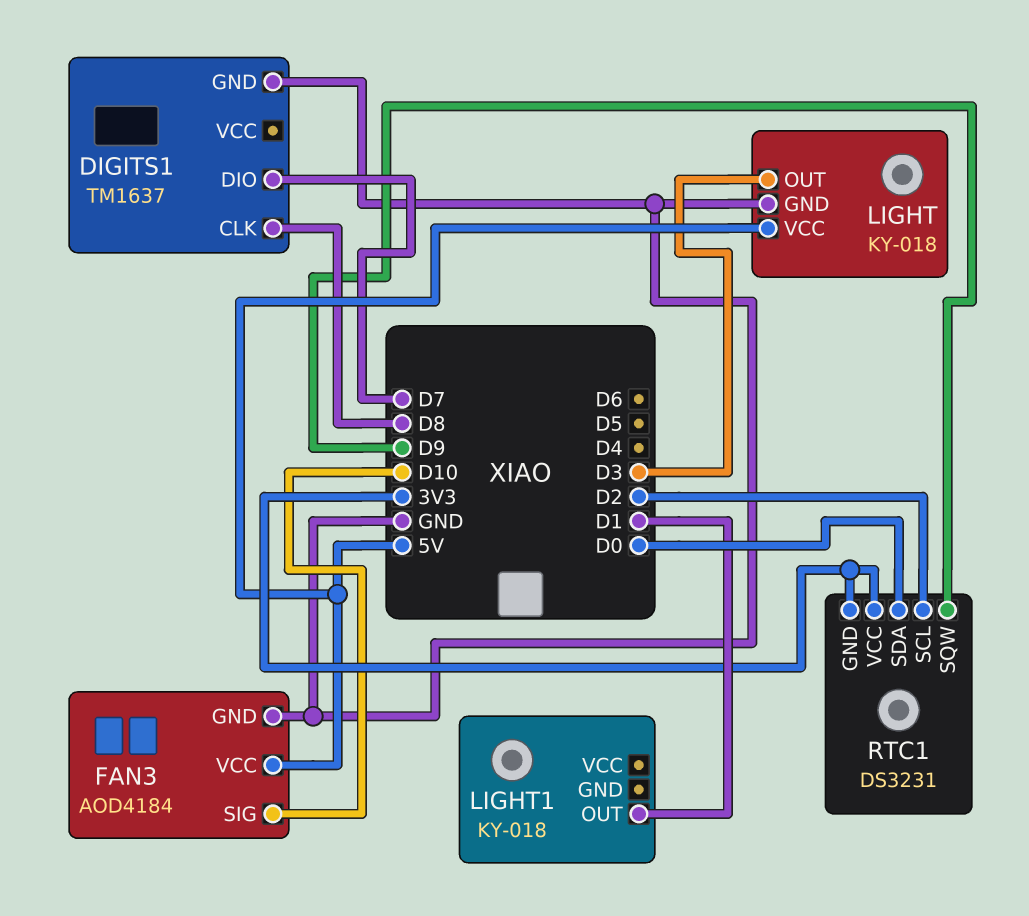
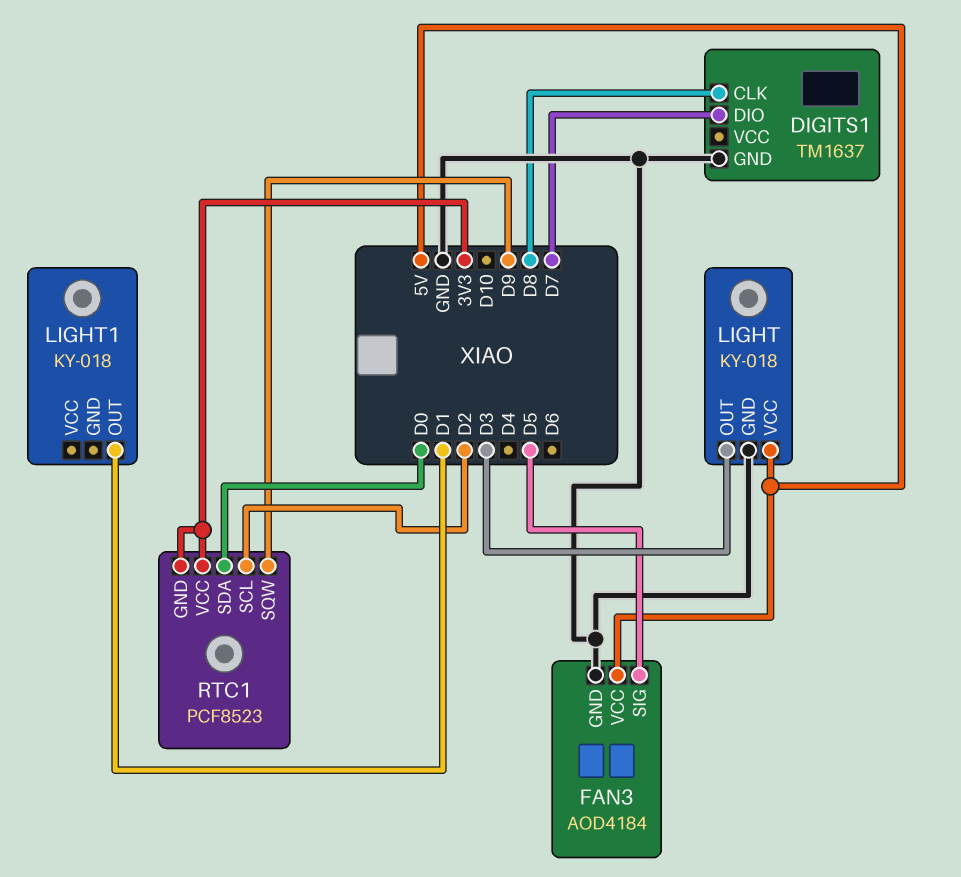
FAN3 pin SIG: D10 -> D5
RTC1: DS3231 -> PCF8523

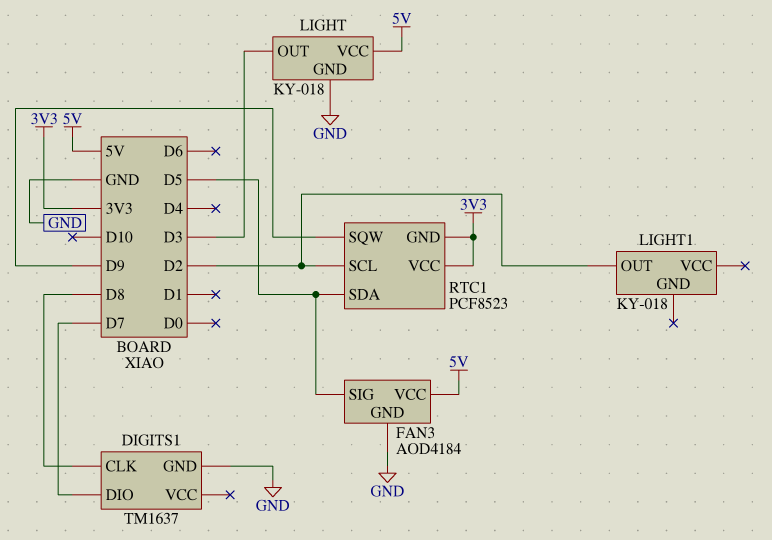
LIGHT1 pin OUT: D1 -> D2
RTC1 pin SDA: D0 -> D5

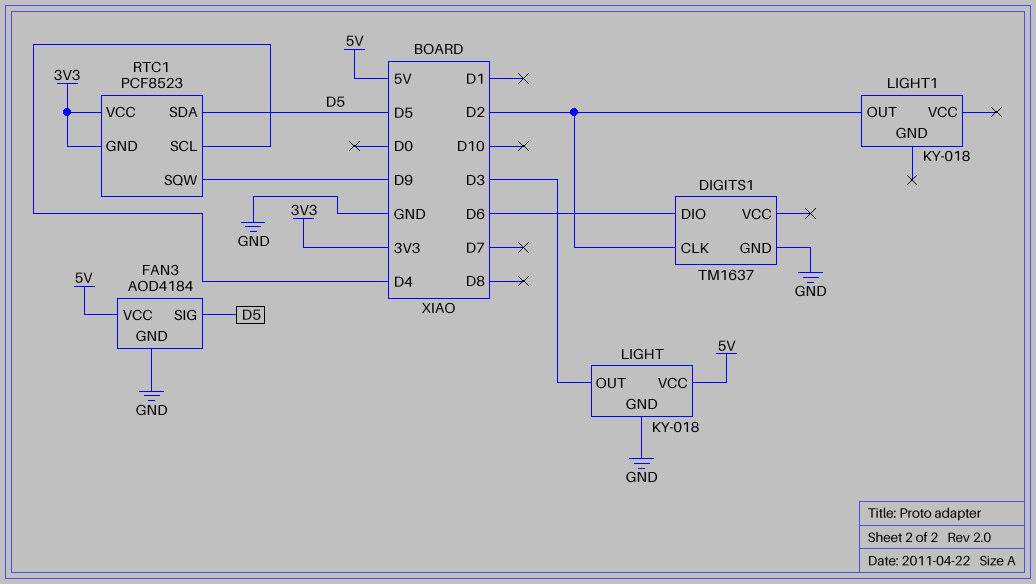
DIGITS1 pin CLK: D8 -> D2
DIGITS1 pin DIO: D7 -> D6
RTC1 pin SCL: D2 -> D4

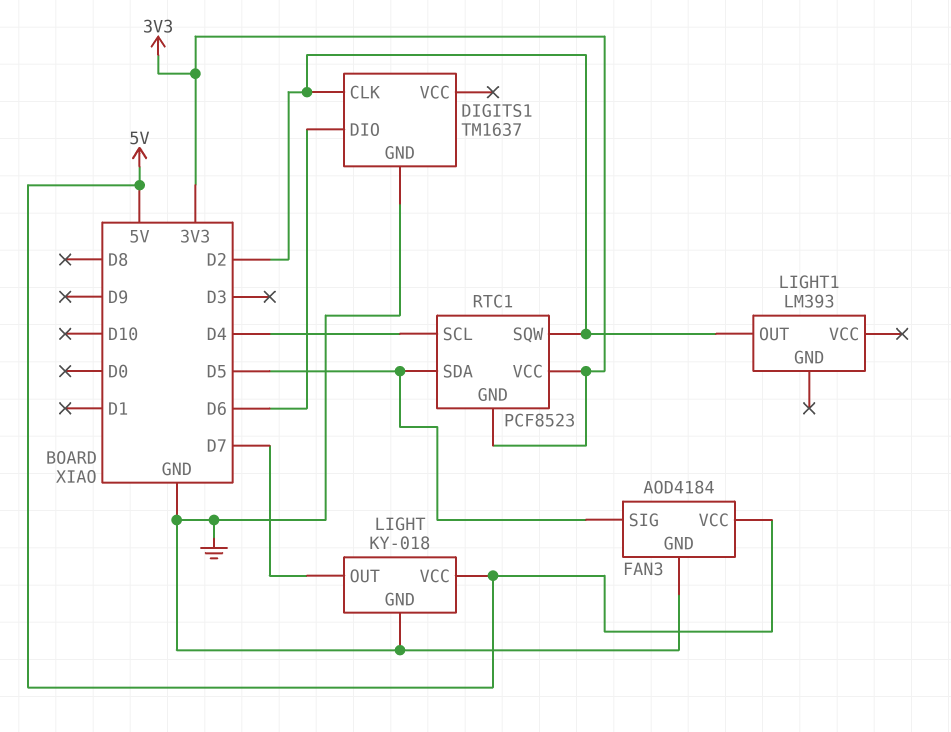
LIGHT pin OUT: D3 -> D7
LIGHT1: KY-018 -> LM393
RTC1 pin SQW: D9 -> D2

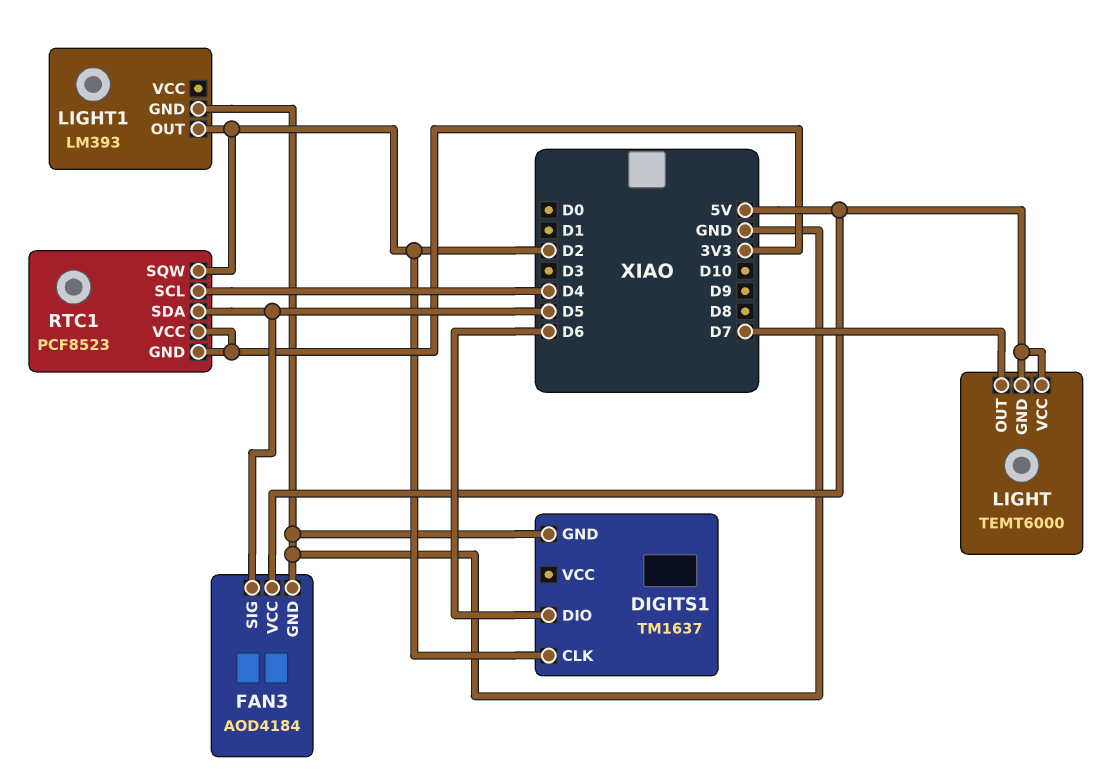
LIGHT: KY-018 -> TEMT6000
LIGHT pin GND: GND -> 5V
LIGHT1 pin GND: none -> GND

